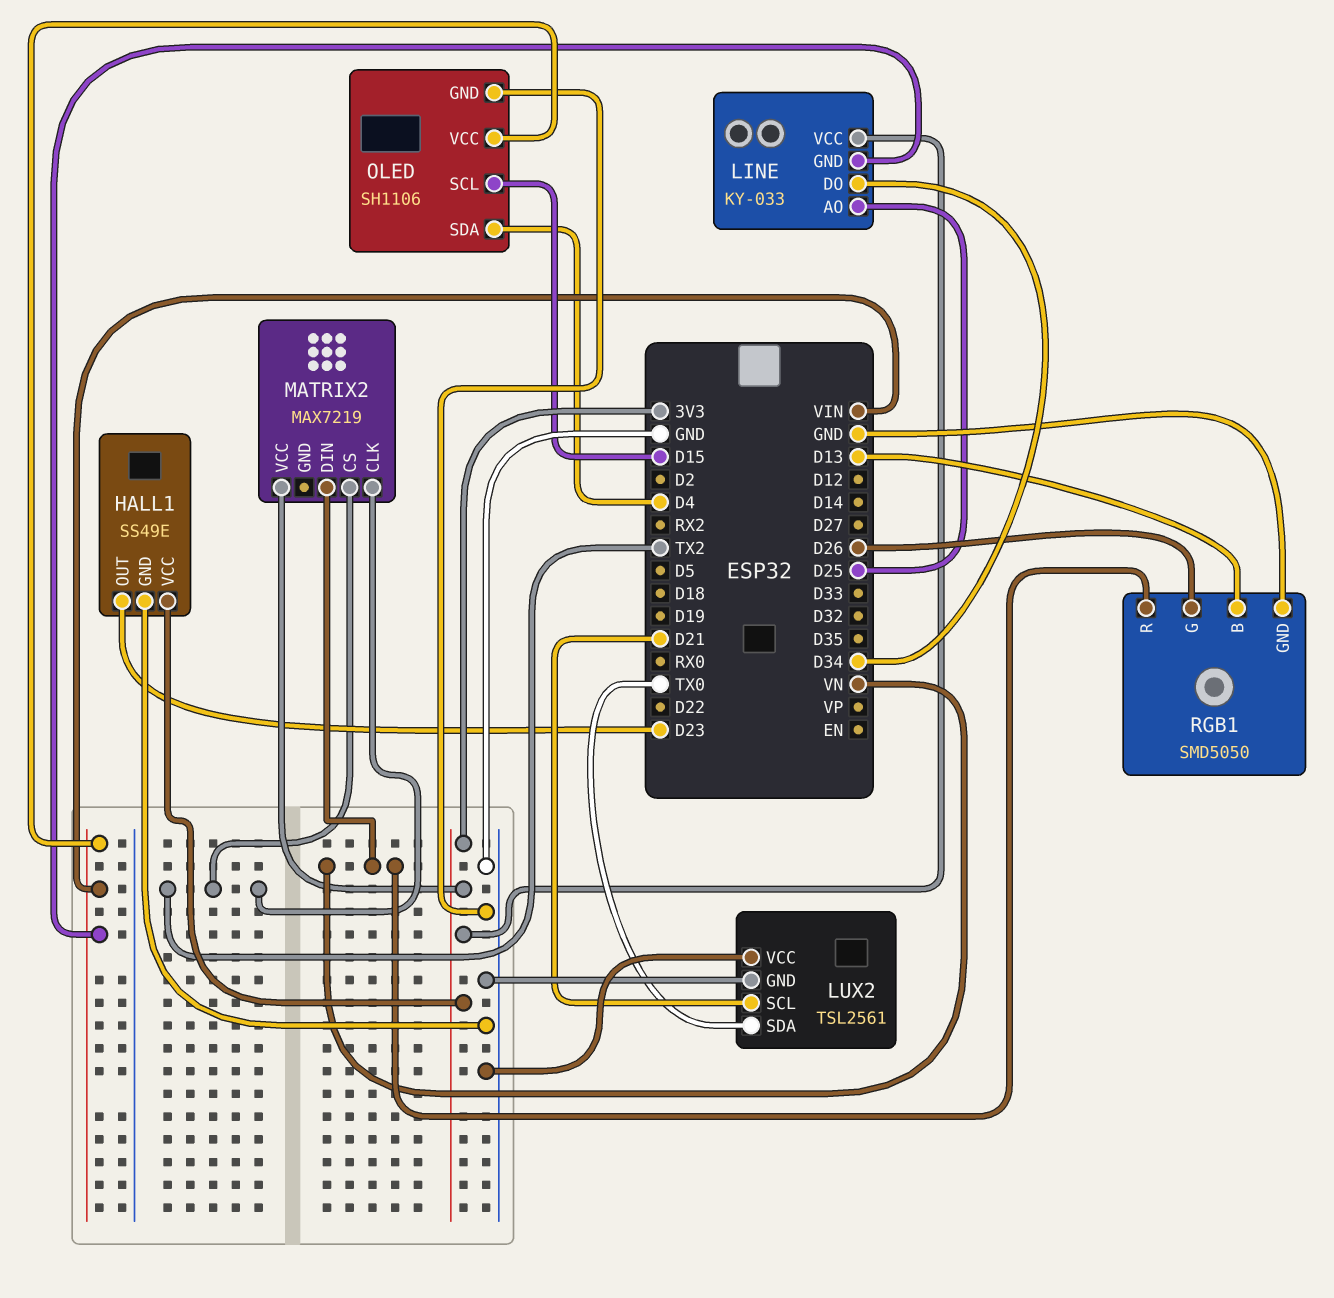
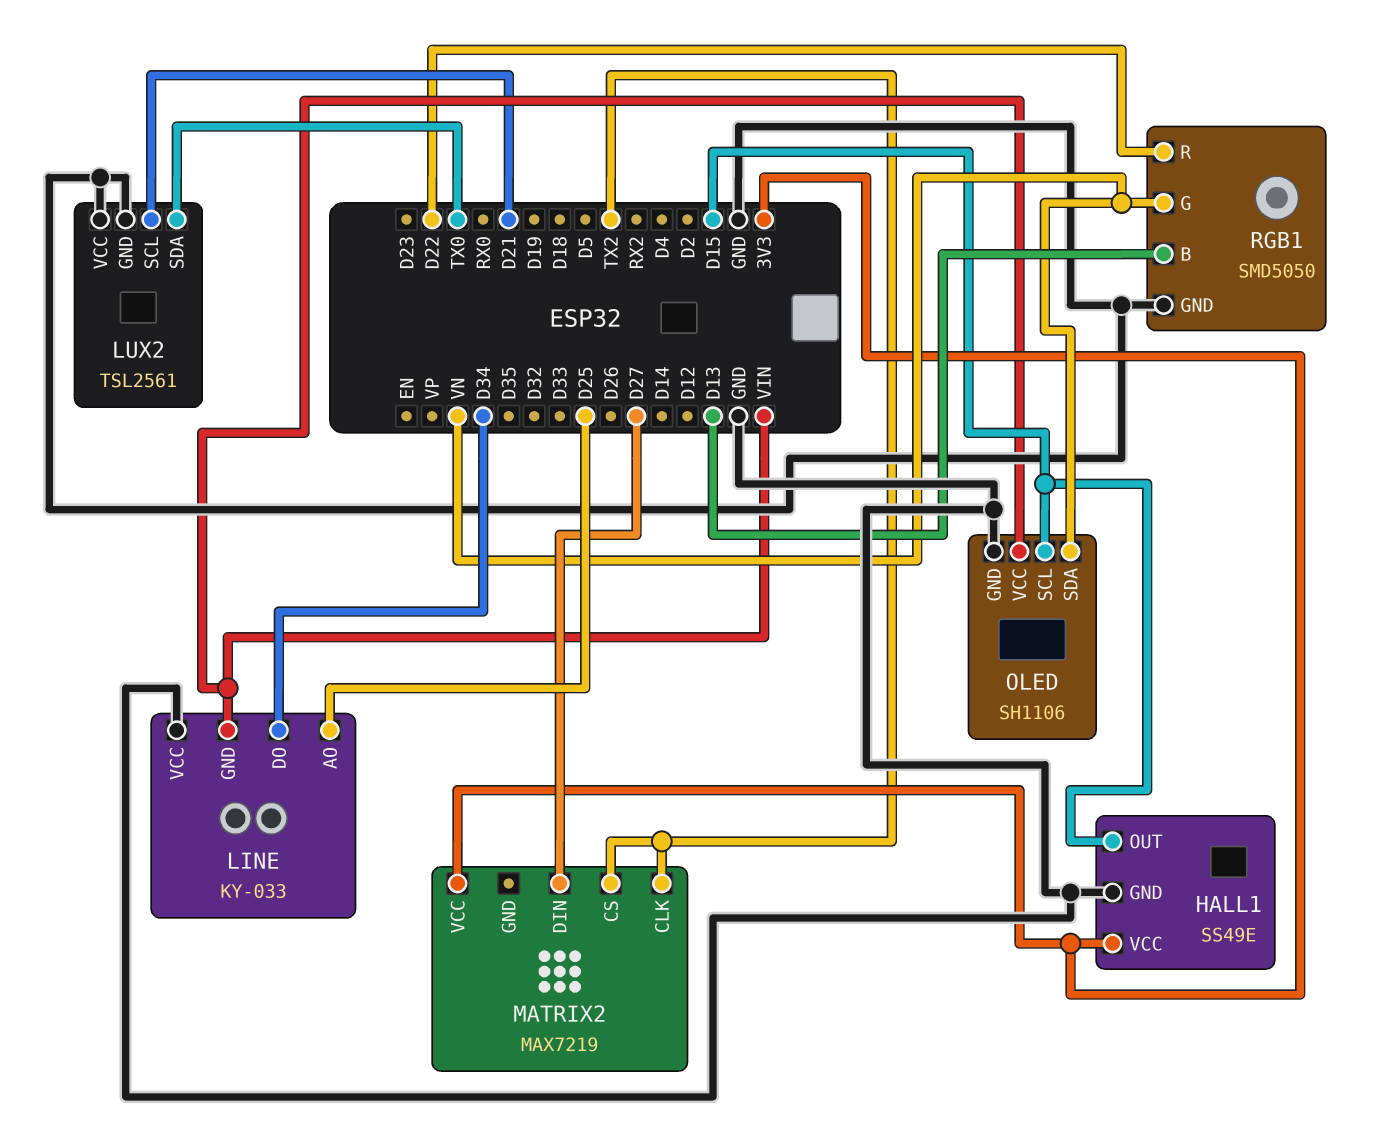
HALL1 pin OUT: D23 -> D15
LINE pin VCC: 3V3 -> GND
MATRIX2 pin DIN: VN -> D27
OLED pin SDA: D4 -> VN
RGB1 pin G: D26 -> VN
RGB1 pin R: VN -> D22

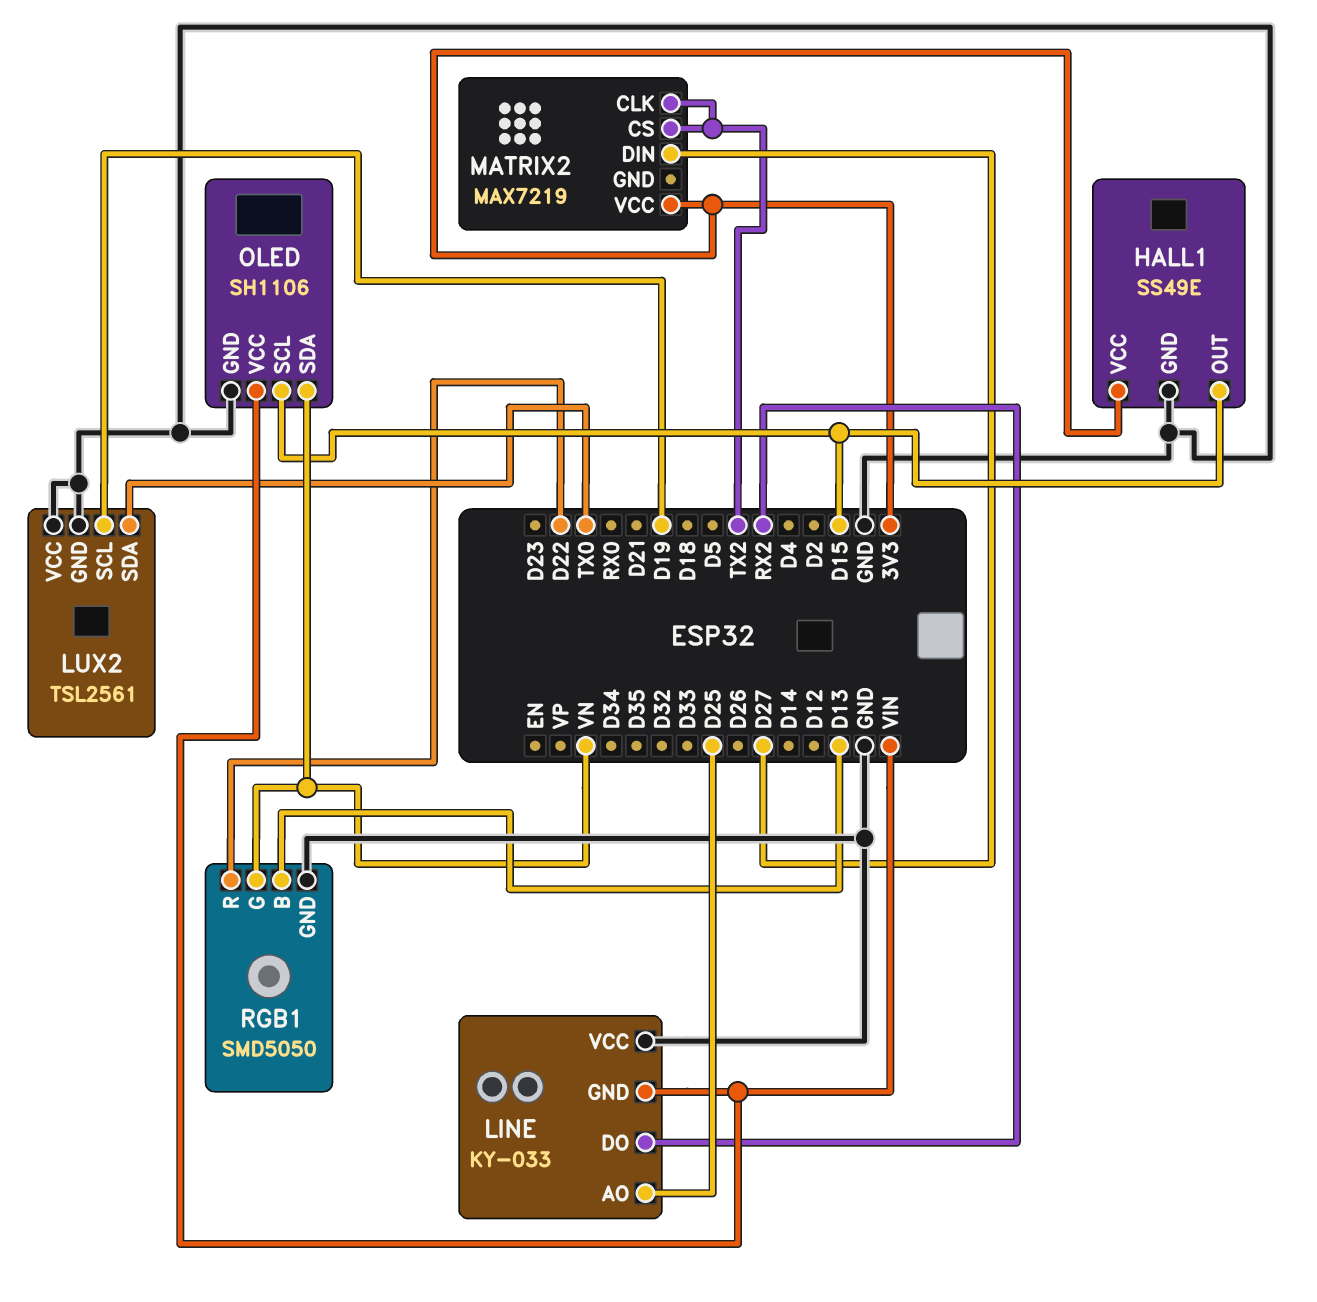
LINE pin DO: D34 -> RX2
LUX2 pin SCL: D21 -> D19

